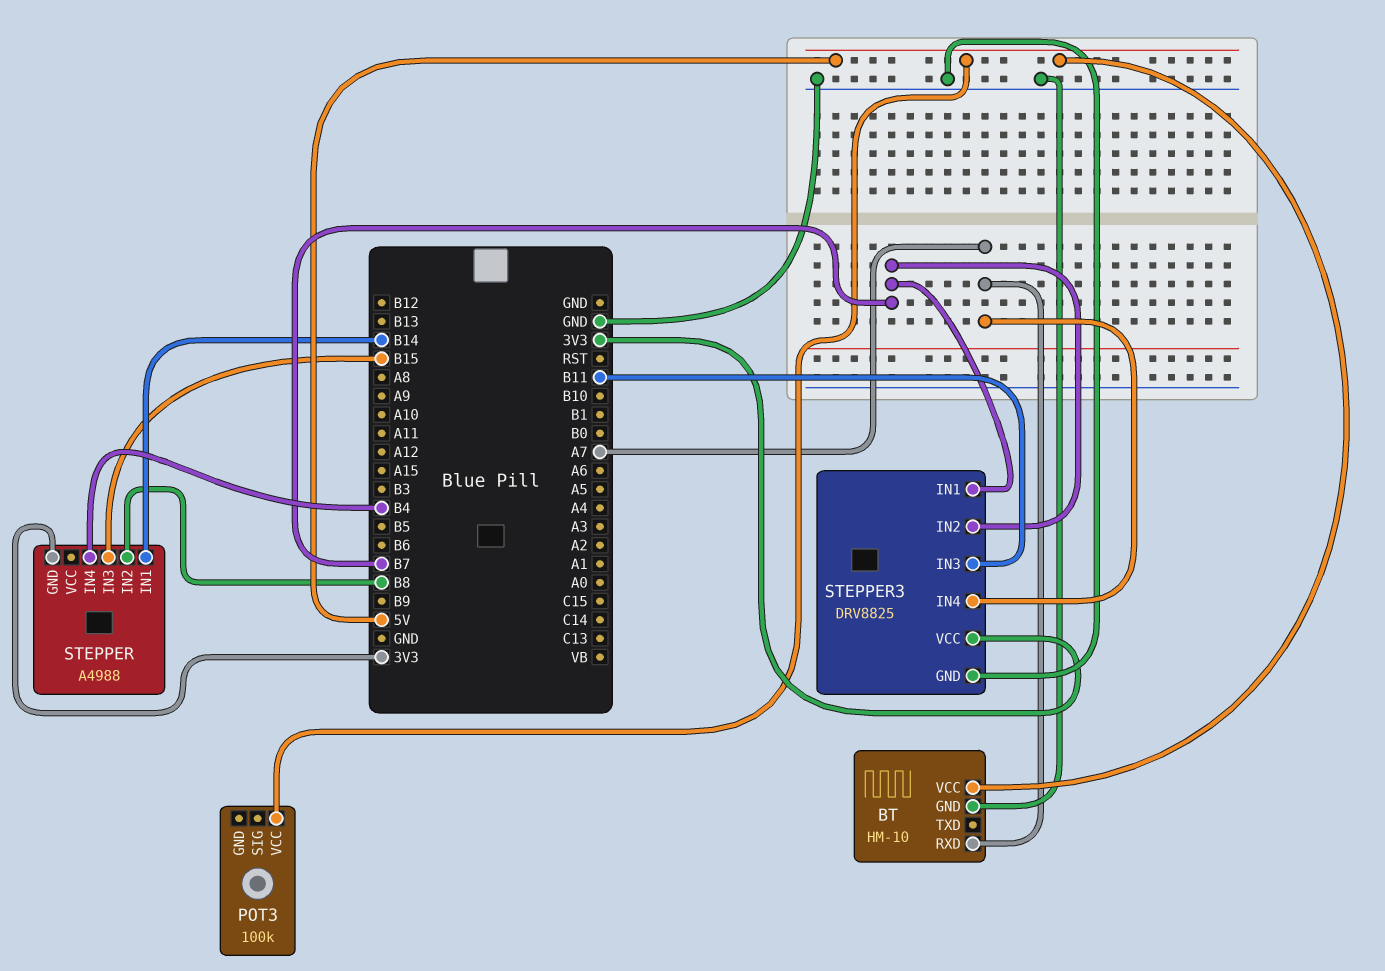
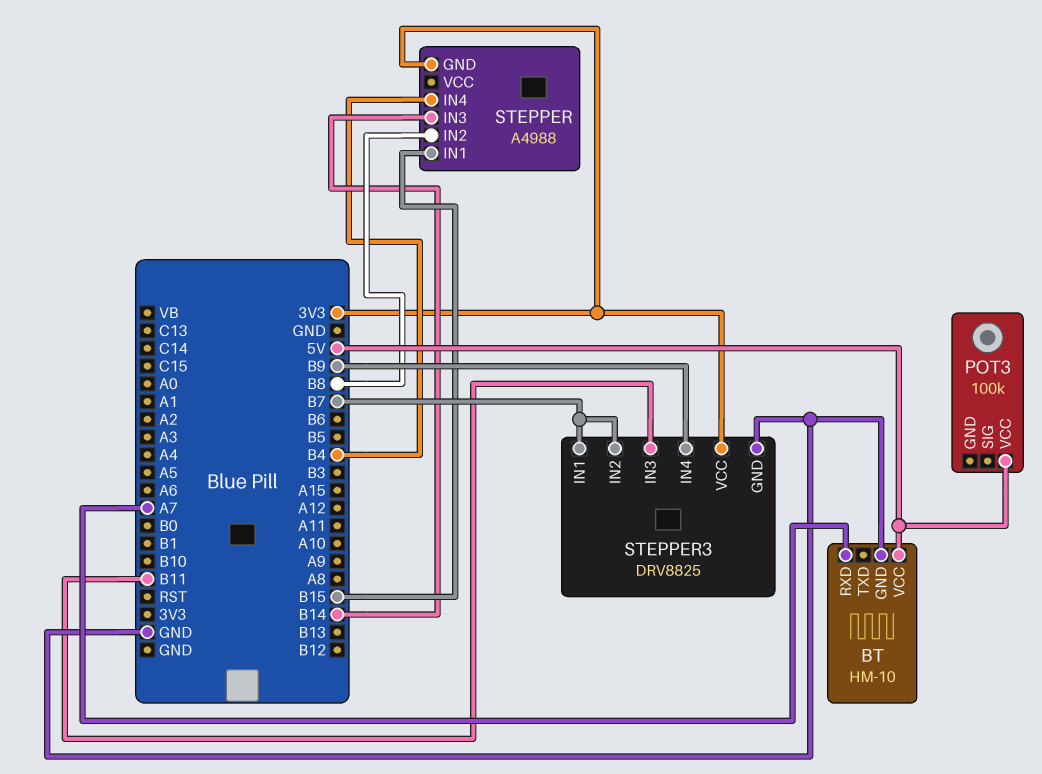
STEPPER pin IN1: B14 -> B15
STEPPER pin IN3: B15 -> B14
STEPPER3 pin IN4: A7 -> B9

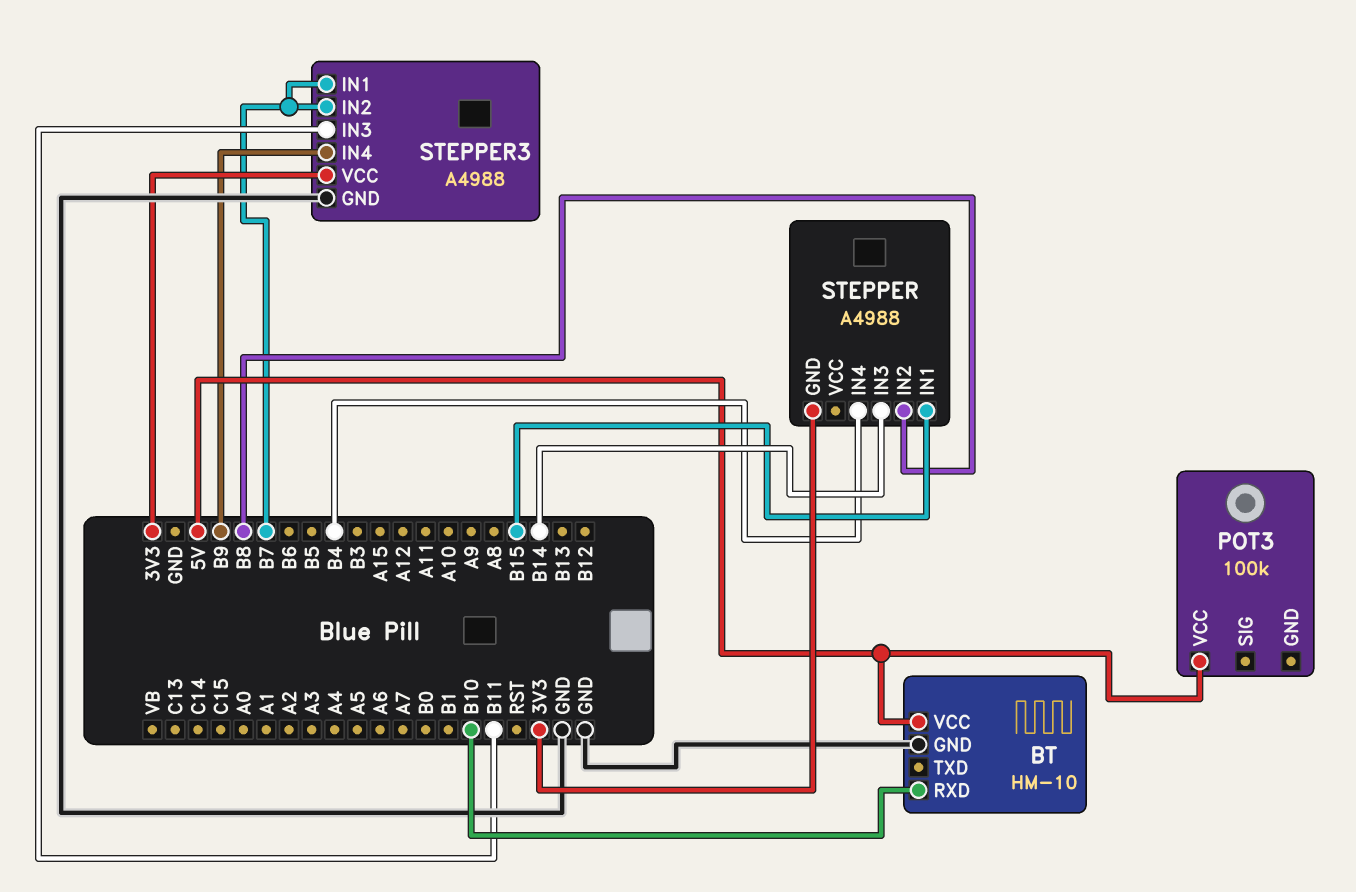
BT pin RXD: A7 -> B10
STEPPER3: DRV8825 -> A4988

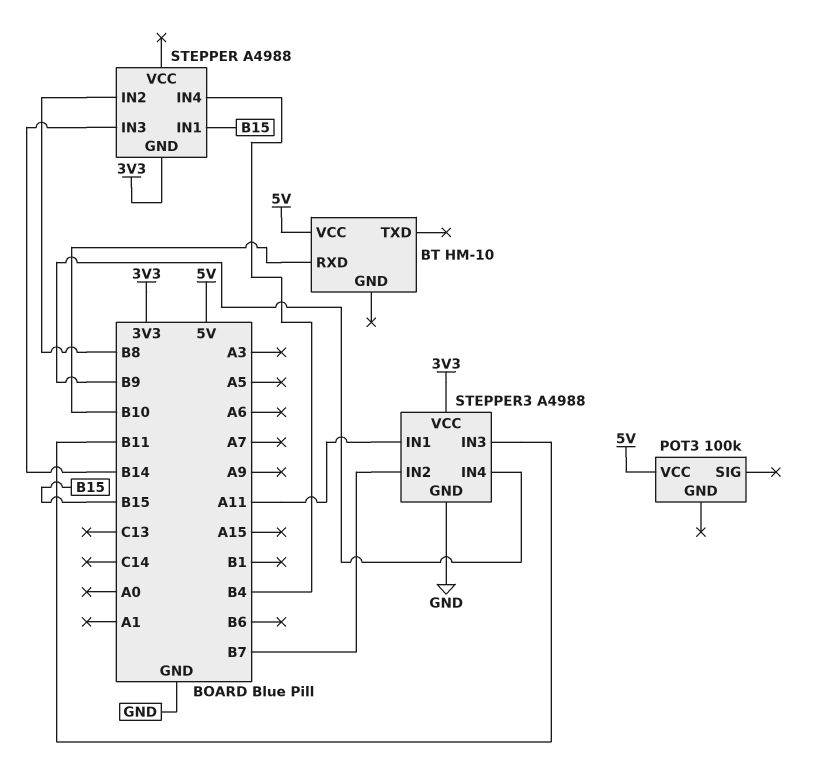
BT pin GND: GND -> none
STEPPER3 pin IN1: B7 -> A11

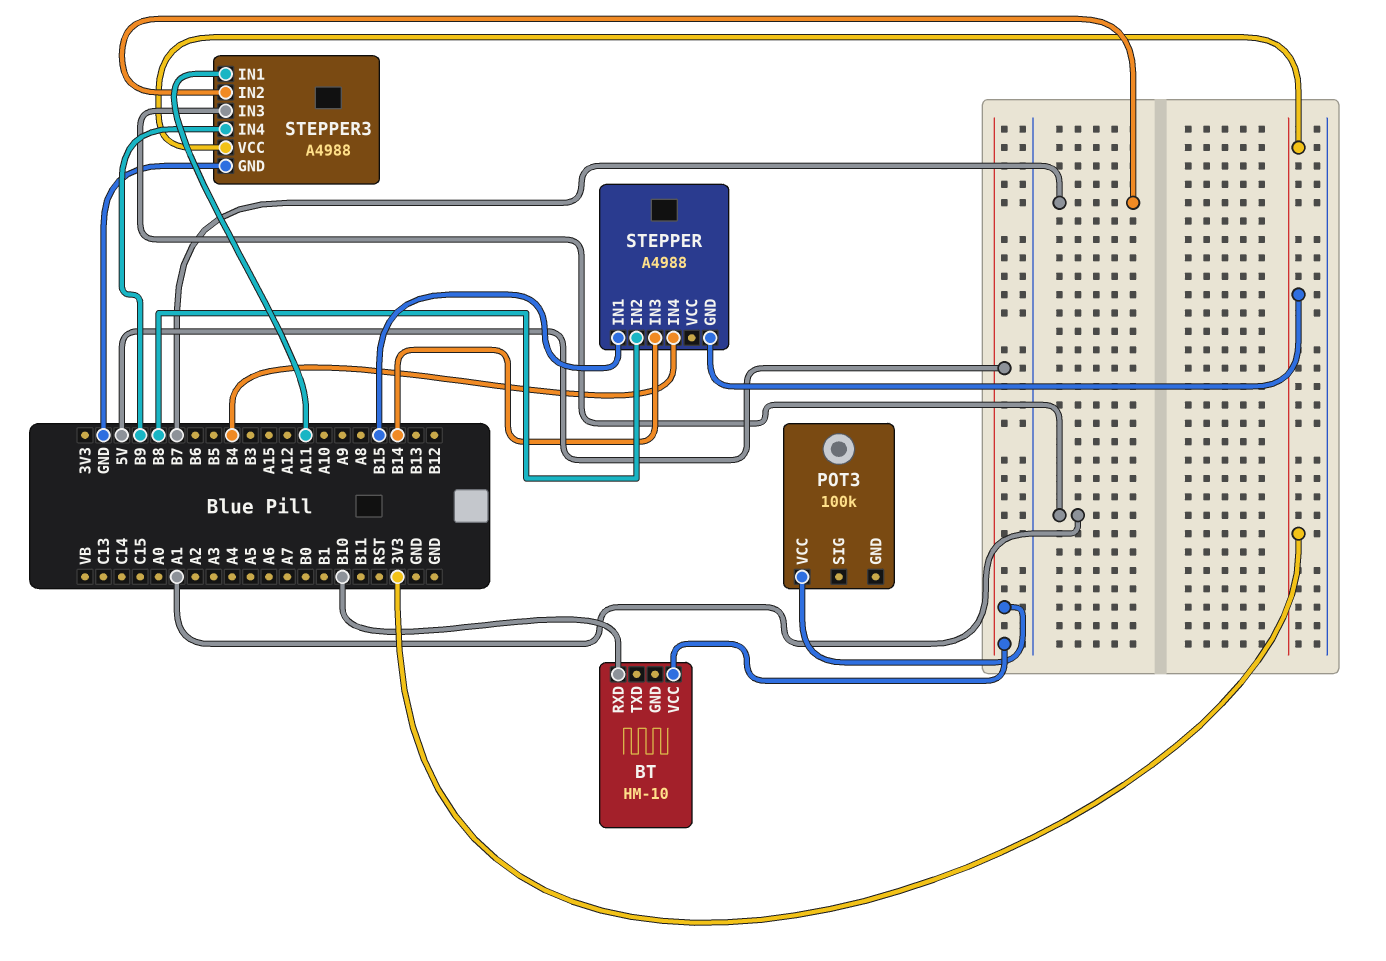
STEPPER3 pin IN3: B11 -> A1

